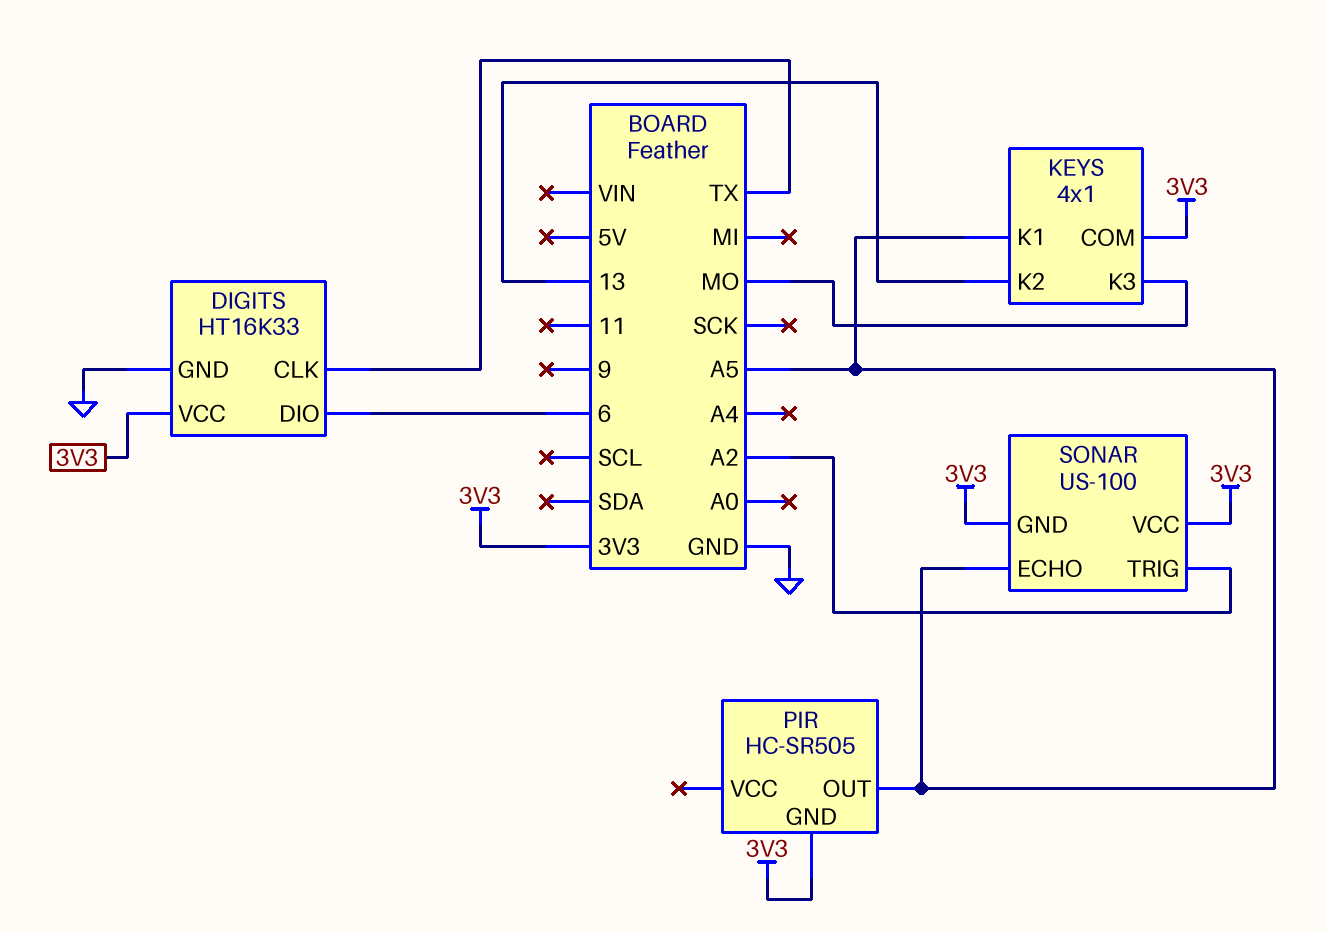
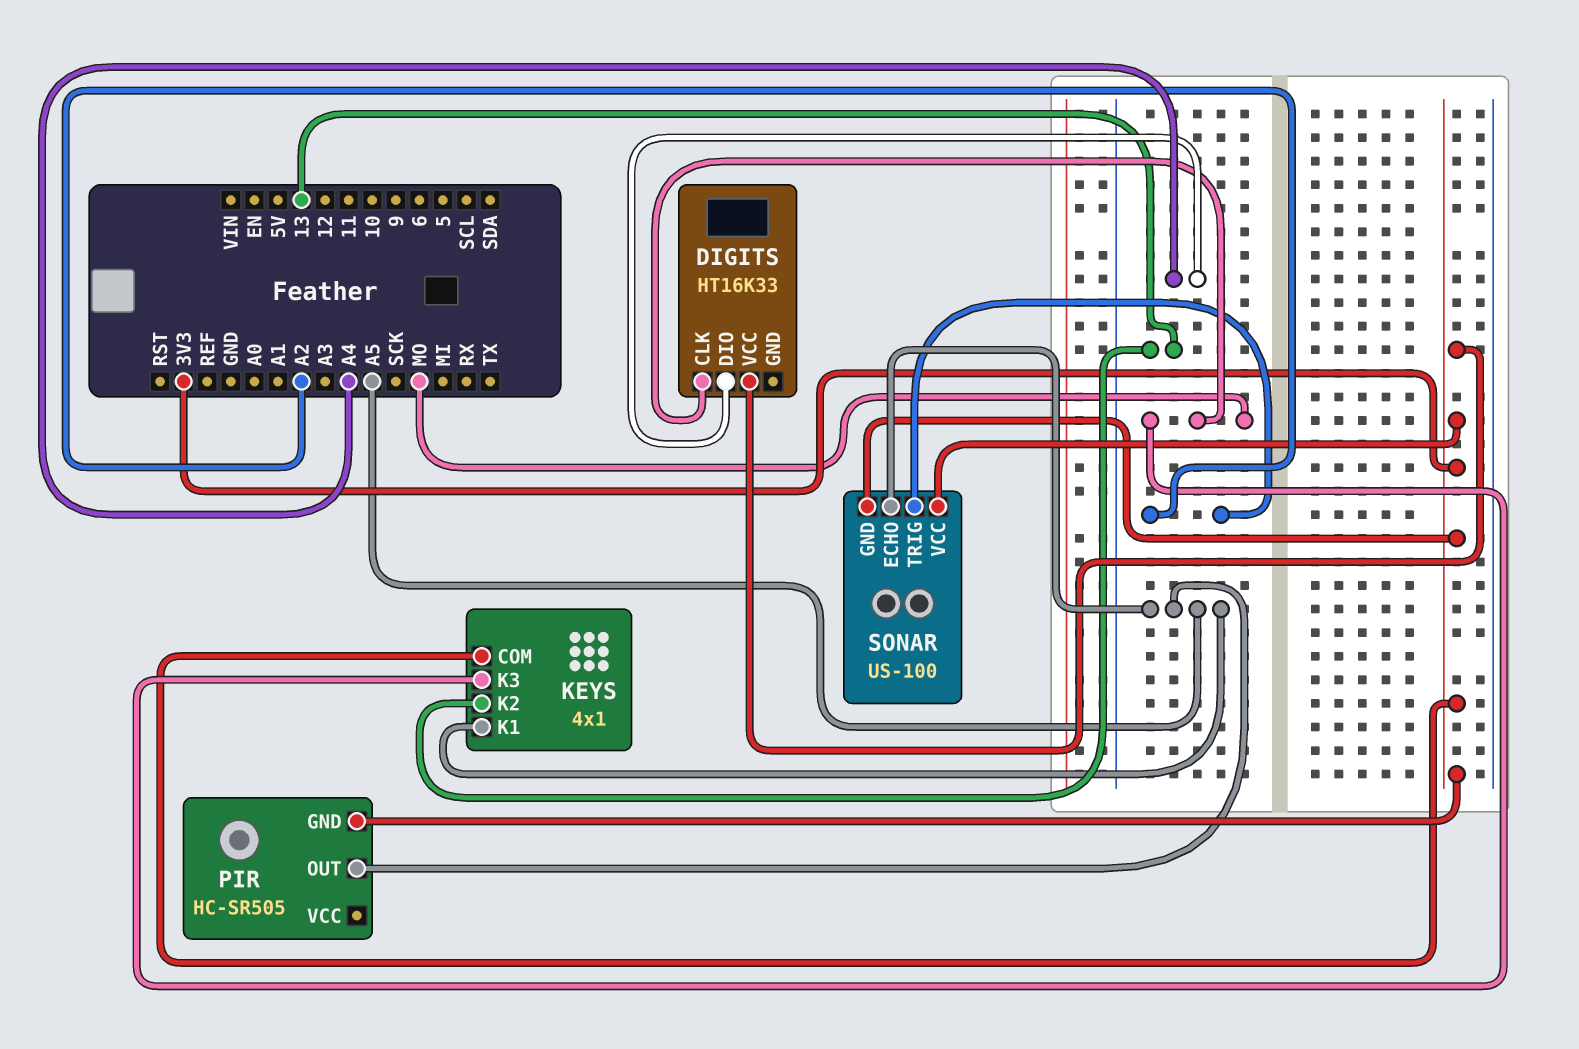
DIGITS pin CLK: TX -> MO
DIGITS pin DIO: 6 -> A4
DIGITS pin GND: GND -> none

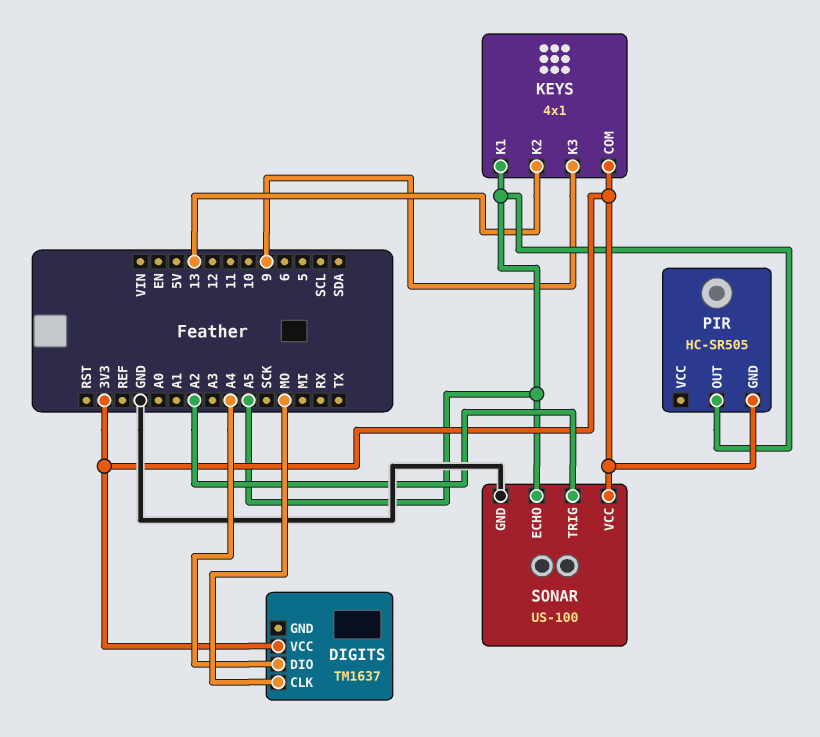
DIGITS: HT16K33 -> TM1637
KEYS pin K3: MO -> 9
SONAR pin GND: 3V3 -> GND

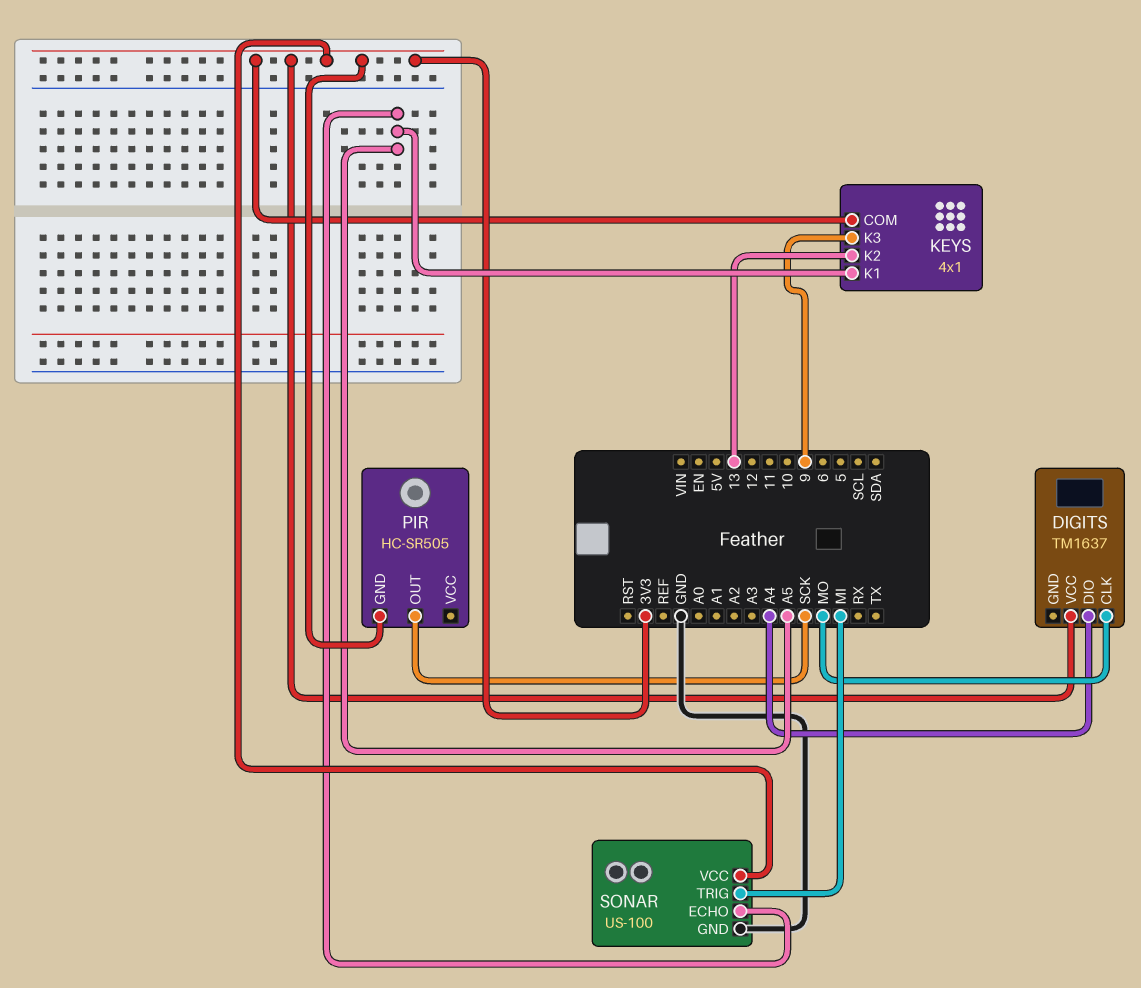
PIR pin OUT: A5 -> SCK
SONAR pin TRIG: A2 -> MI

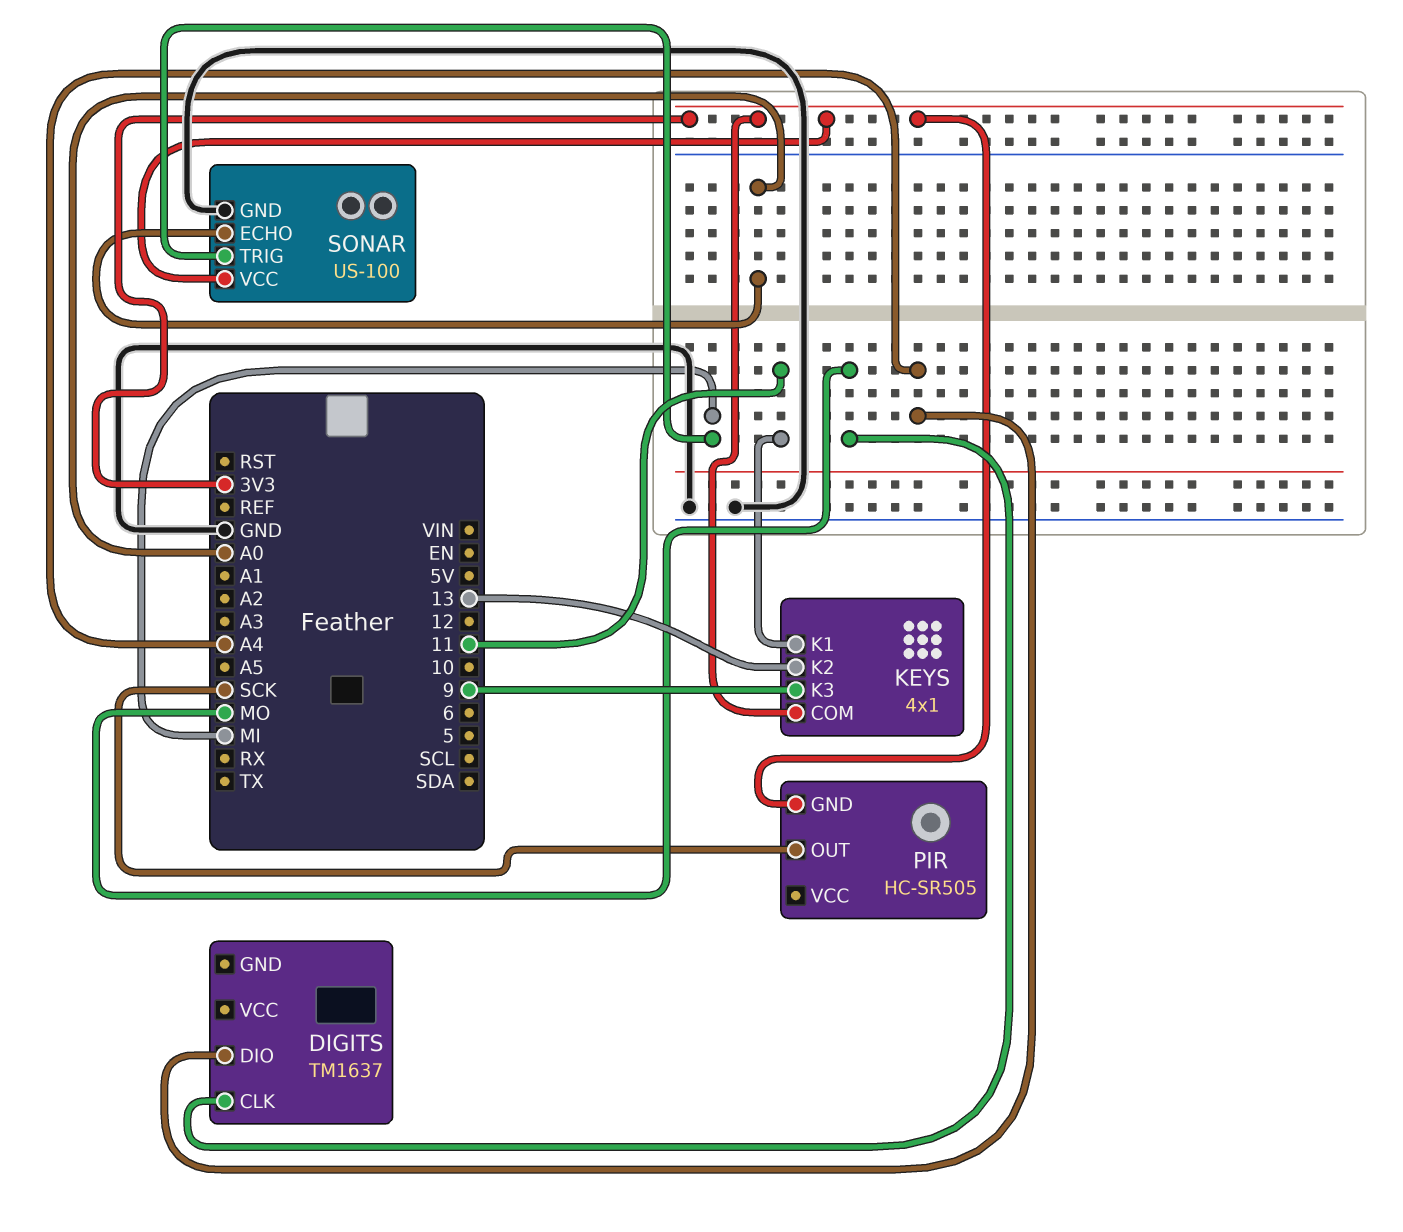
DIGITS pin VCC: 3V3 -> none
KEYS pin K1: A5 -> 11
SONAR pin ECHO: A5 -> A0

